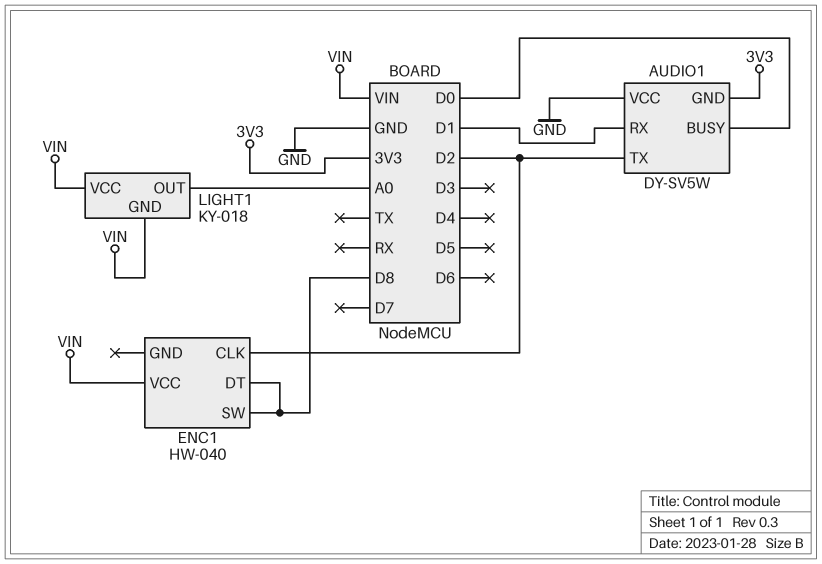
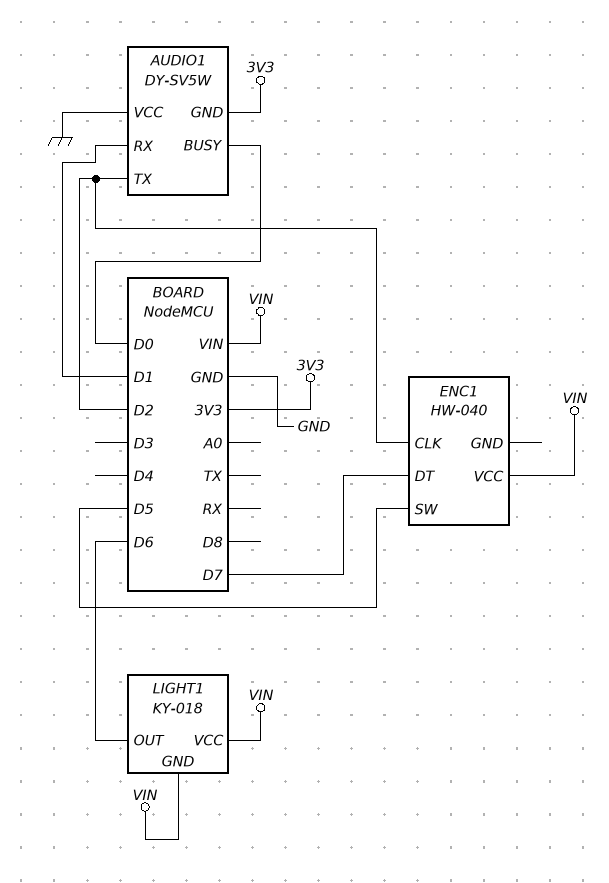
ENC1 pin DT: D8 -> D7
ENC1 pin SW: D8 -> D5
LIGHT1 pin OUT: A0 -> D6

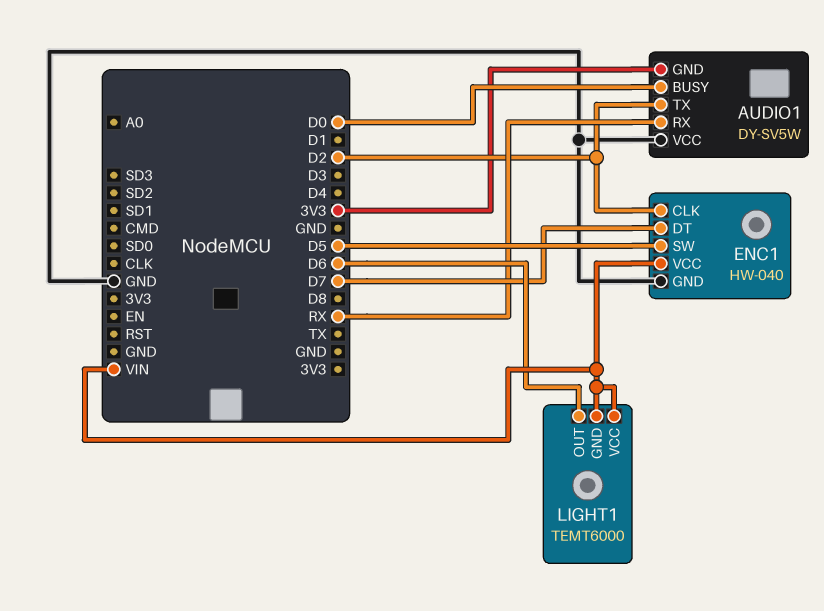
AUDIO1 pin RX: D1 -> RX
ENC1 pin GND: none -> GND
LIGHT1: KY-018 -> TEMT6000

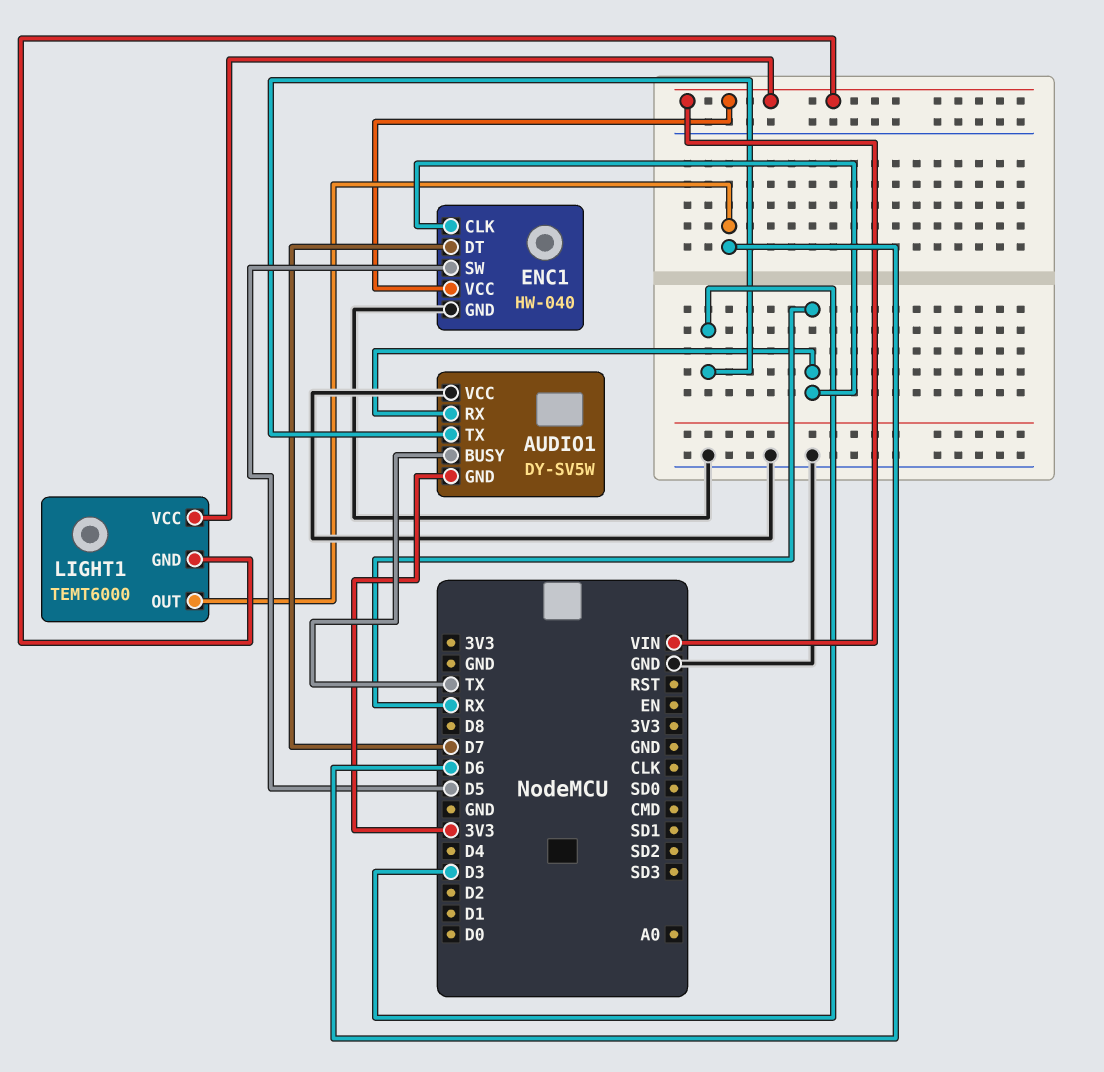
AUDIO1 pin BUSY: D0 -> TX
AUDIO1 pin TX: D2 -> D3
ENC1 pin CLK: D2 -> RX

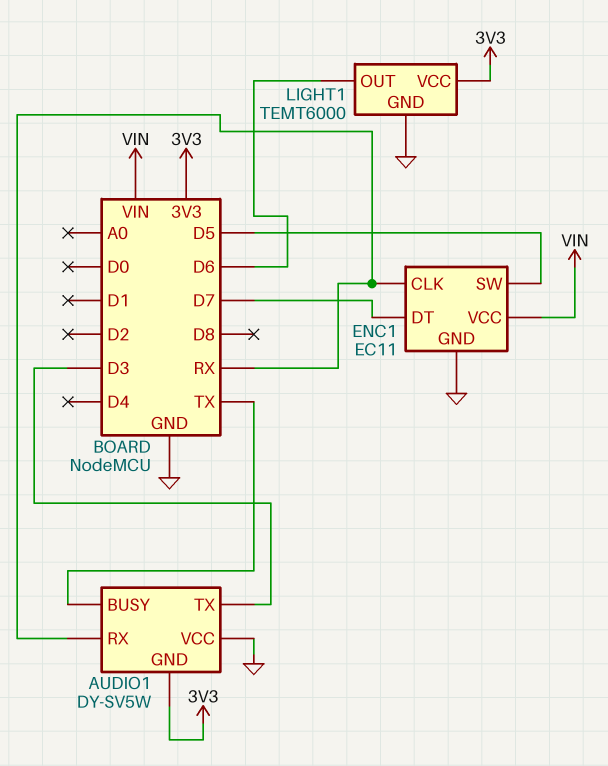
ENC1: HW-040 -> EC11
LIGHT1 pin GND: VIN -> GND
LIGHT1 pin VCC: VIN -> 3V3

